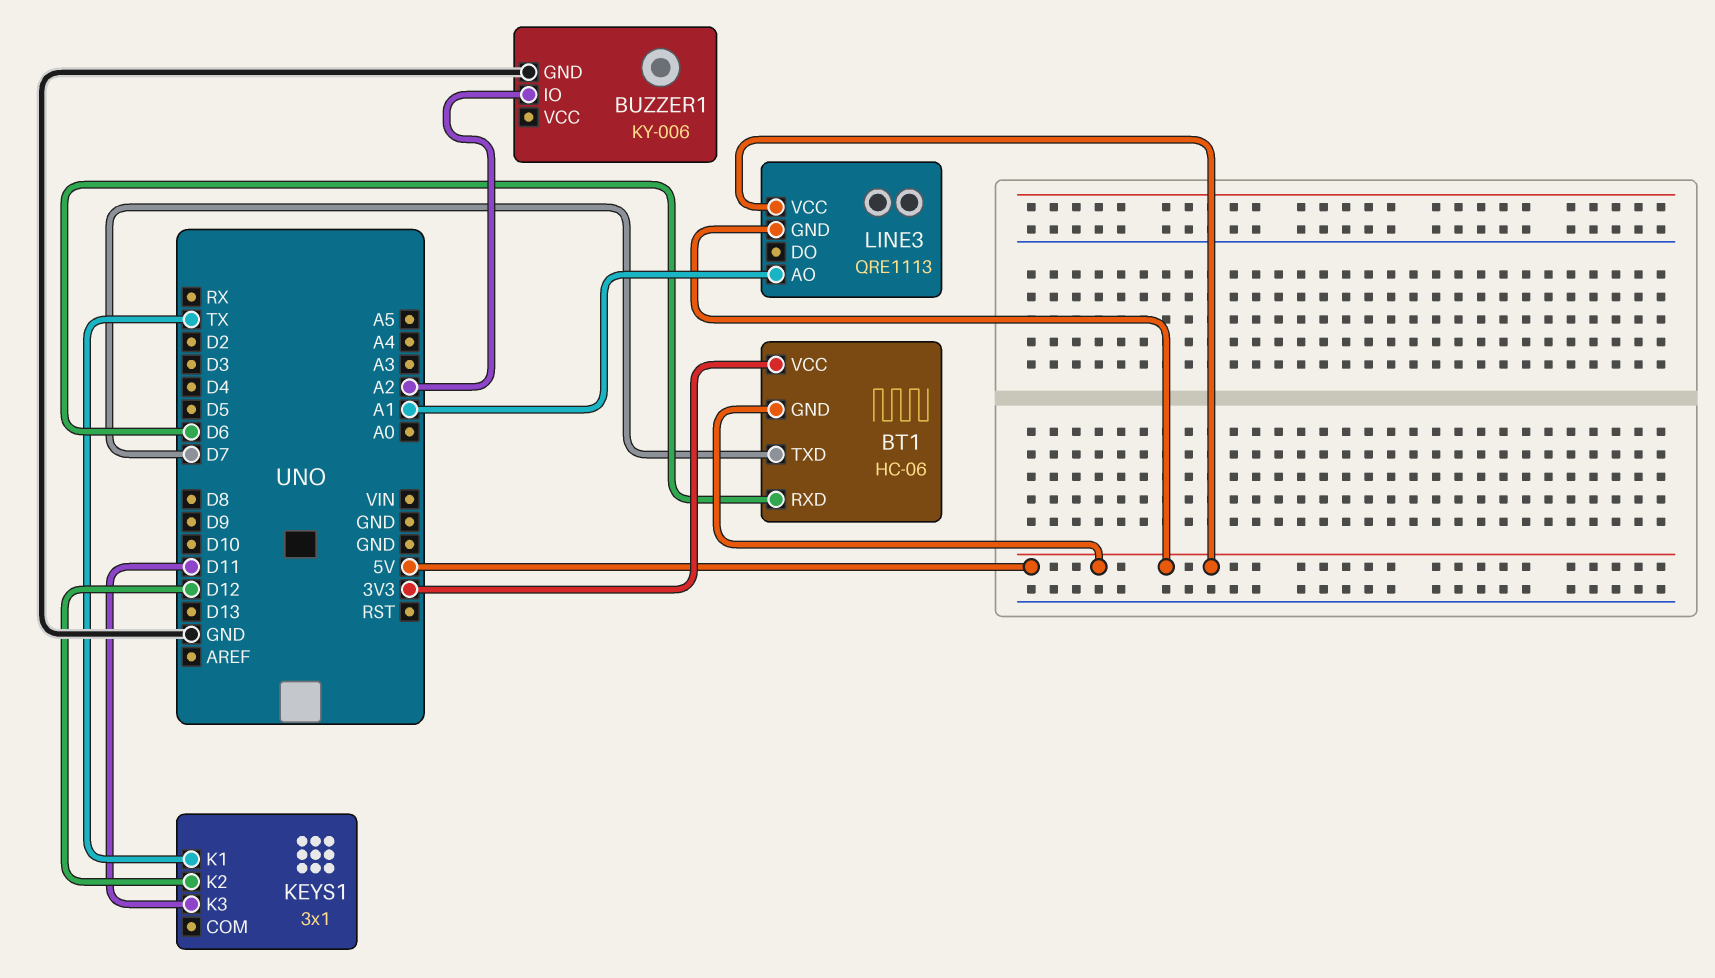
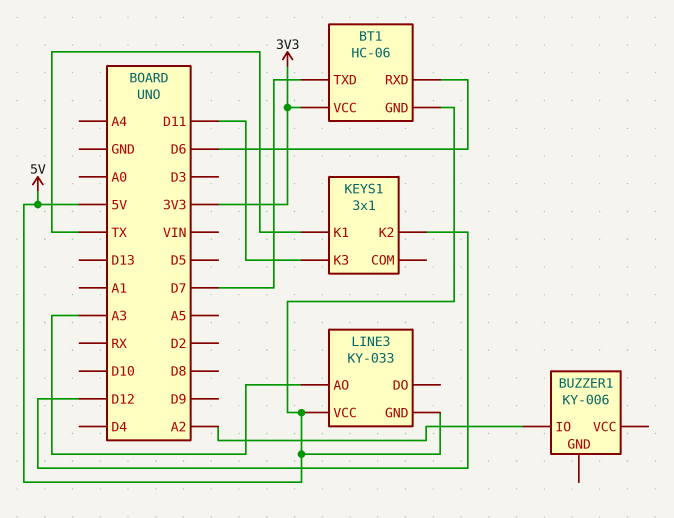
BUZZER1 pin GND: GND -> none
LINE3: QRE1113 -> KY-033
LINE3 pin AO: A1 -> A3

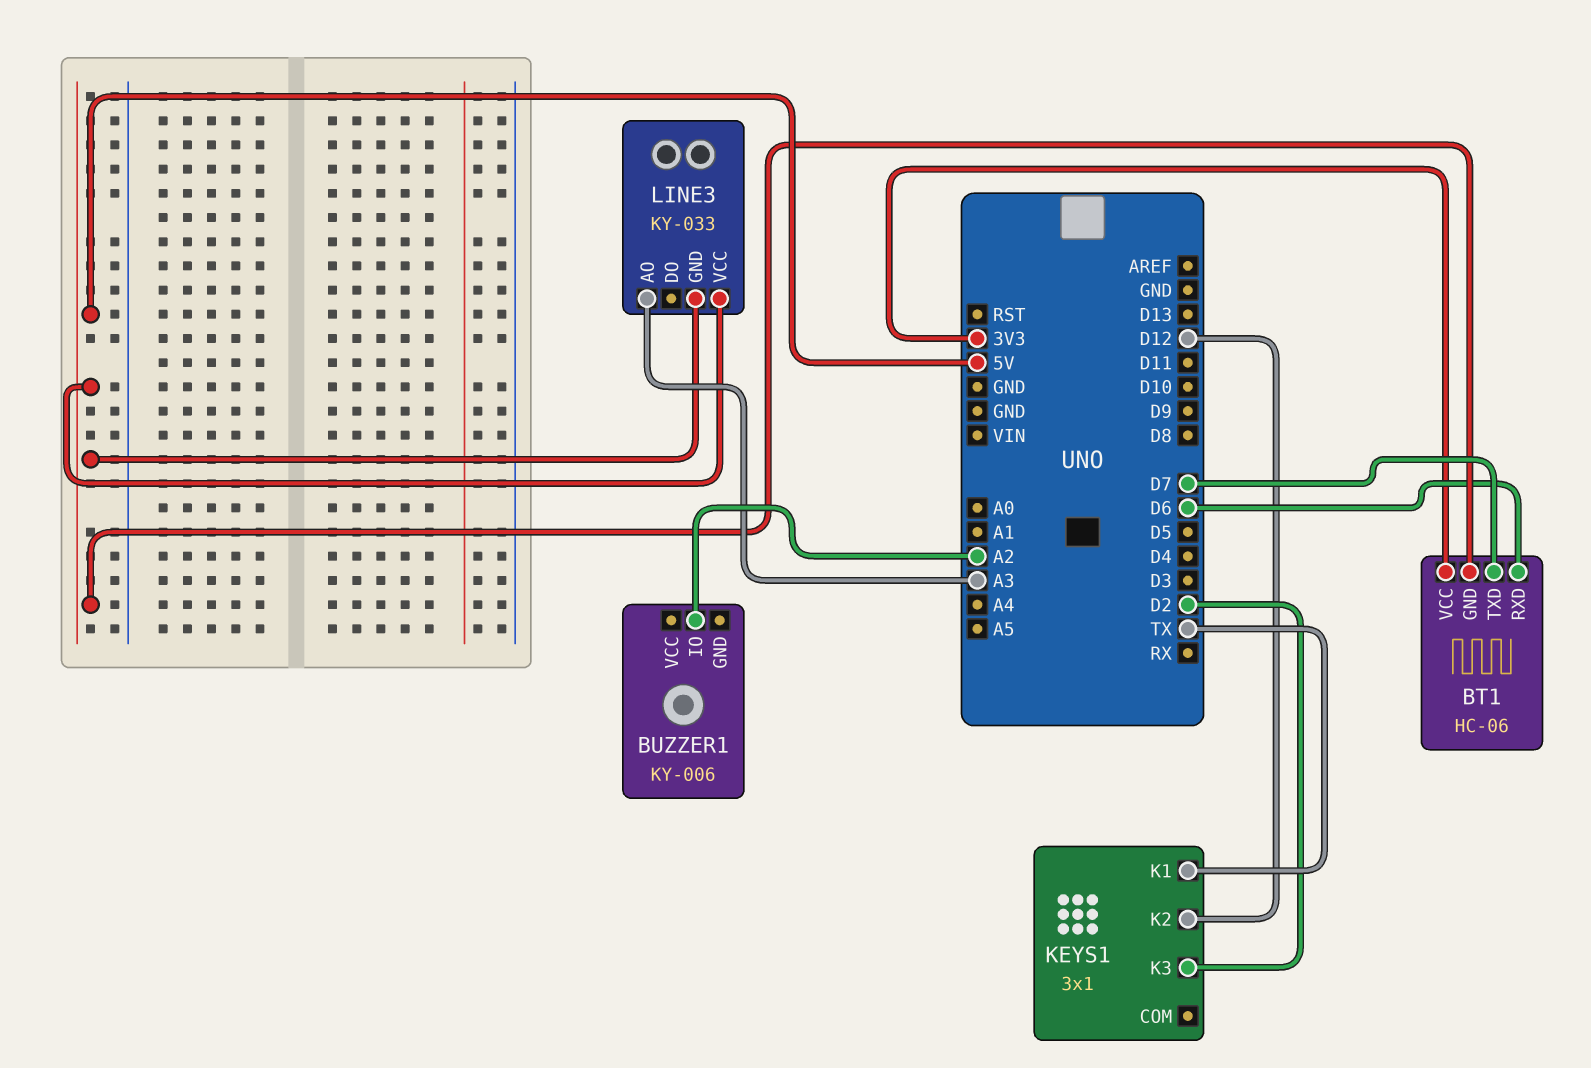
KEYS1 pin K3: D11 -> D2

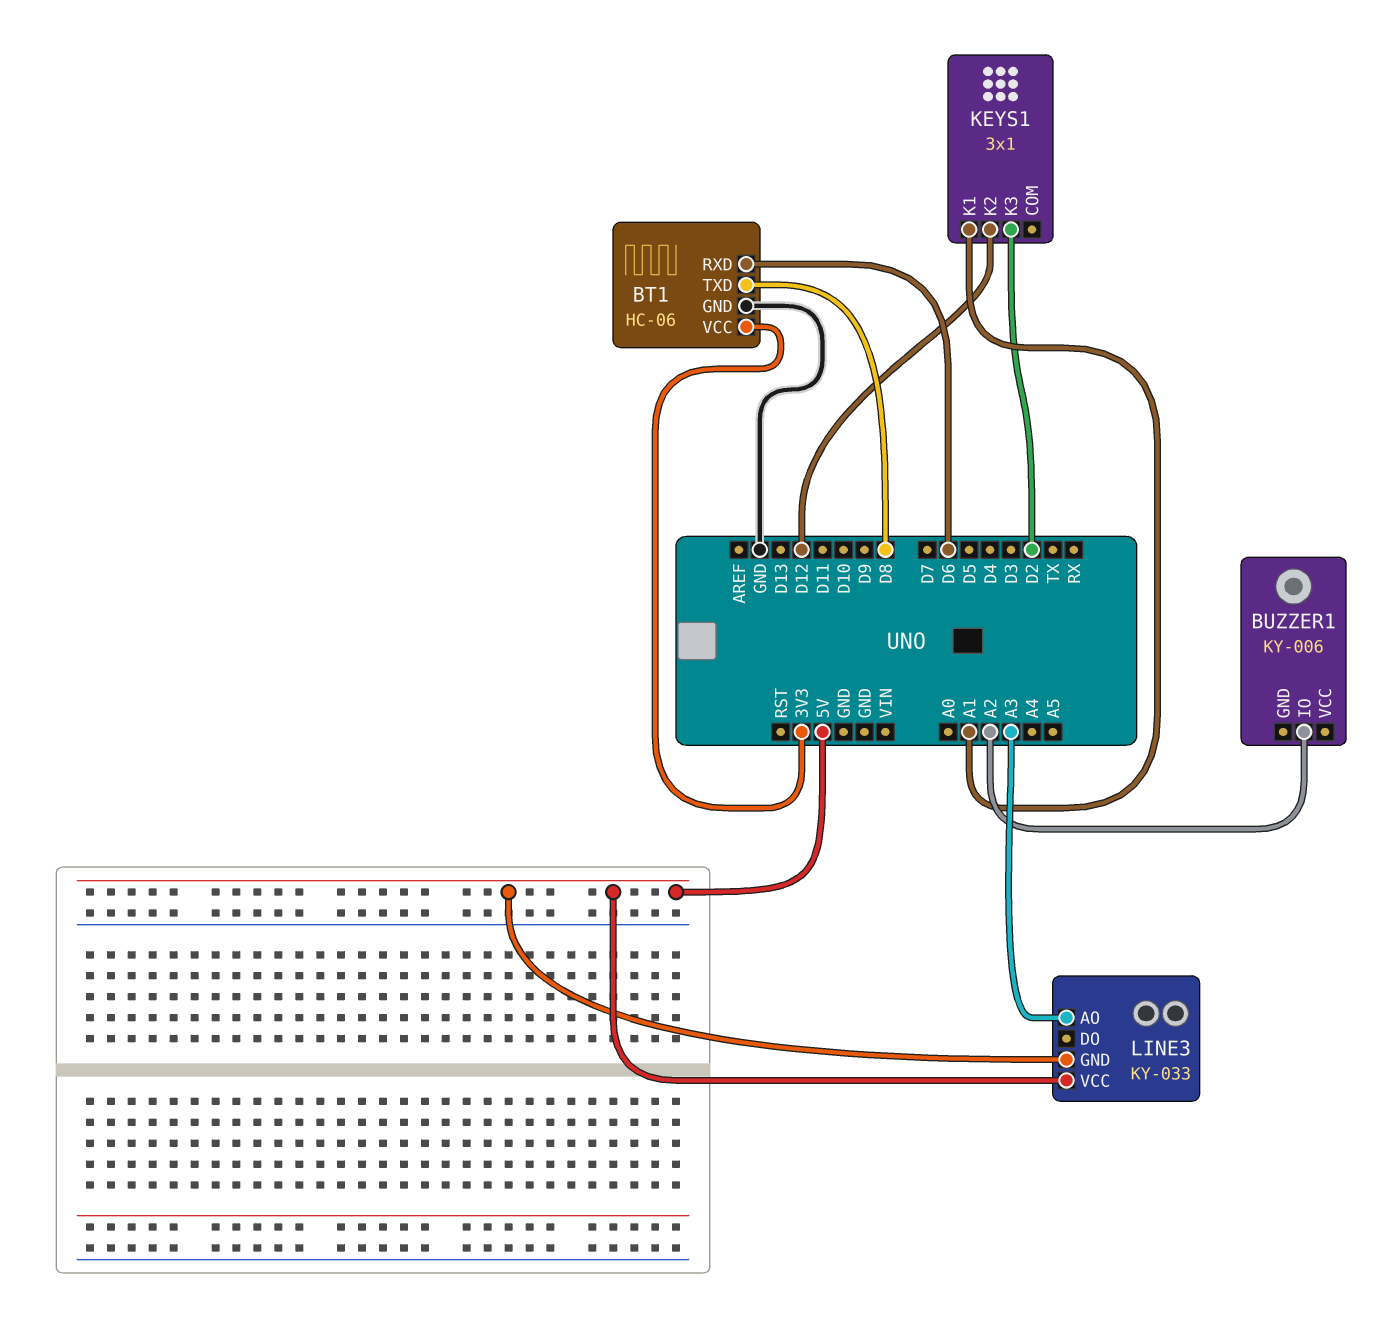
BT1 pin GND: 5V -> GND
BT1 pin TXD: D7 -> D8
KEYS1 pin K1: TX -> A1

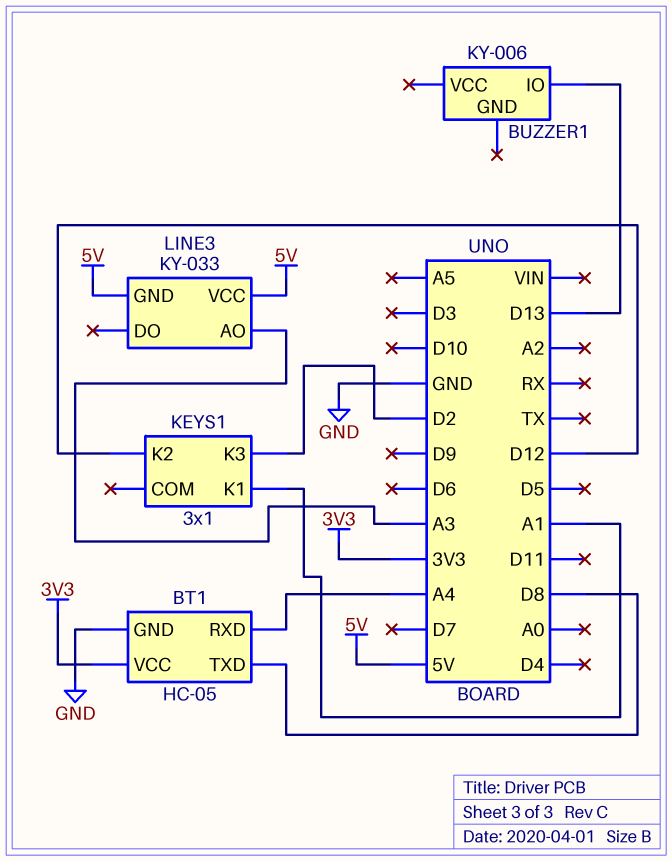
BT1: HC-06 -> HC-05
BT1 pin RXD: D6 -> A4
BUZZER1 pin IO: A2 -> D13

